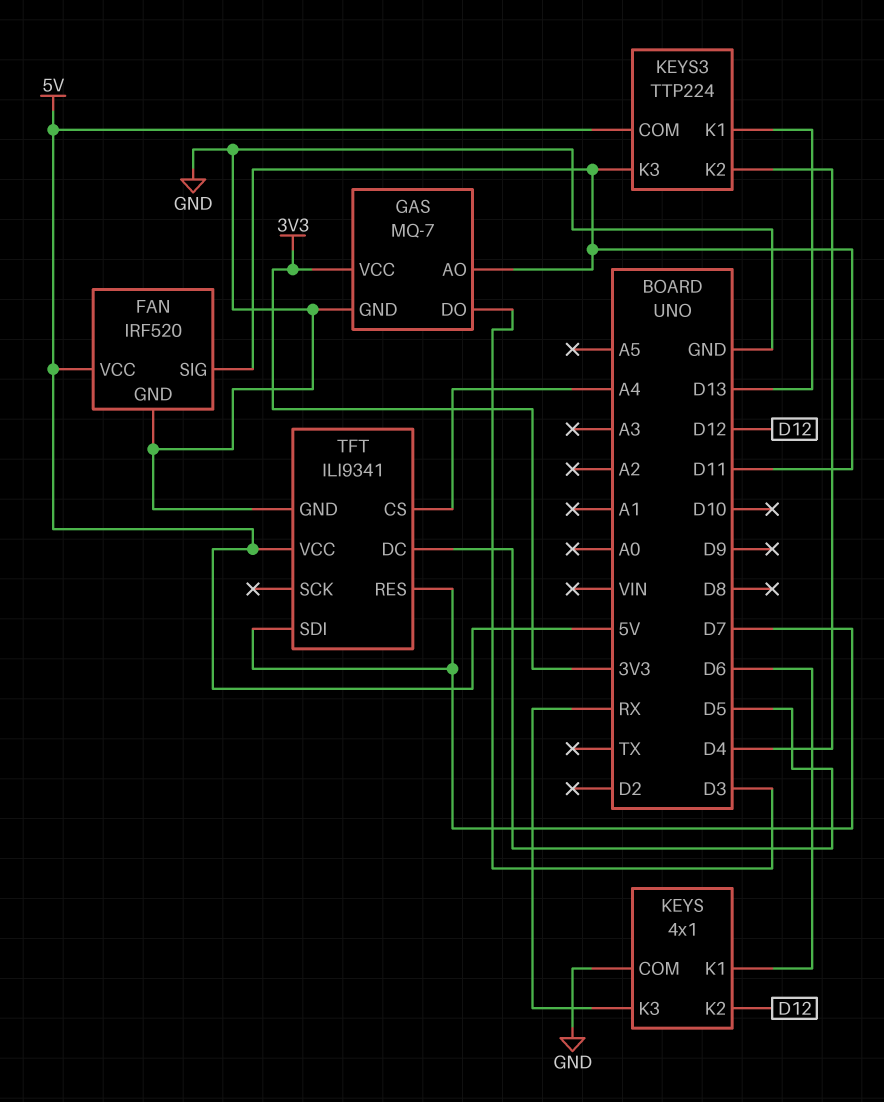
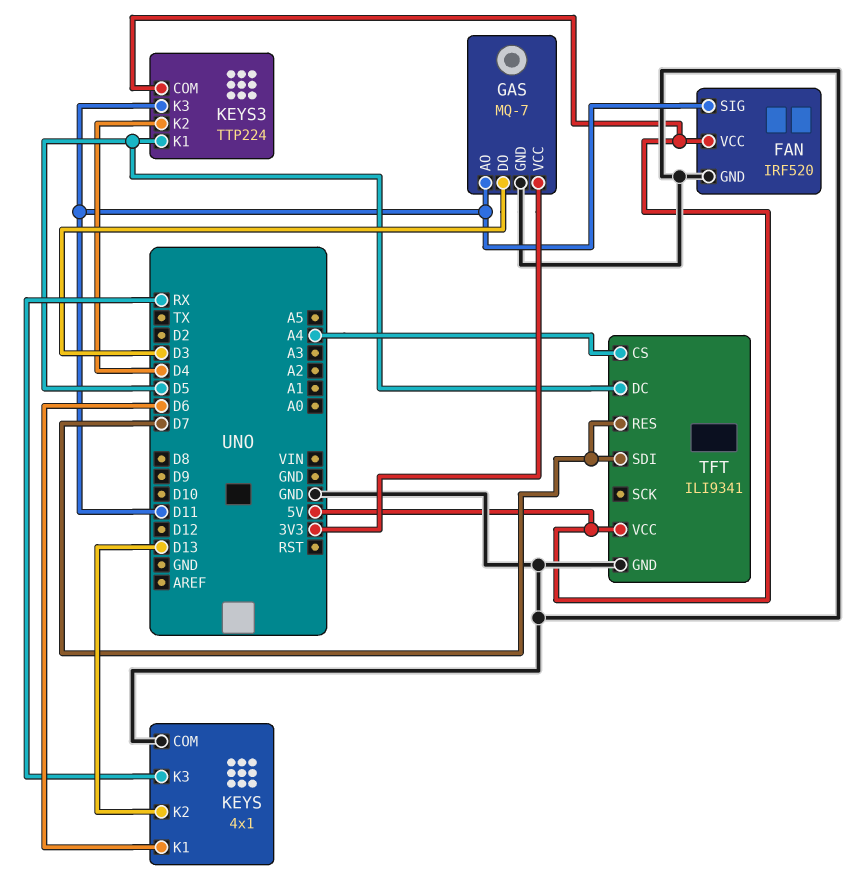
KEYS pin K2: D12 -> D13
KEYS3 pin K1: D13 -> D5

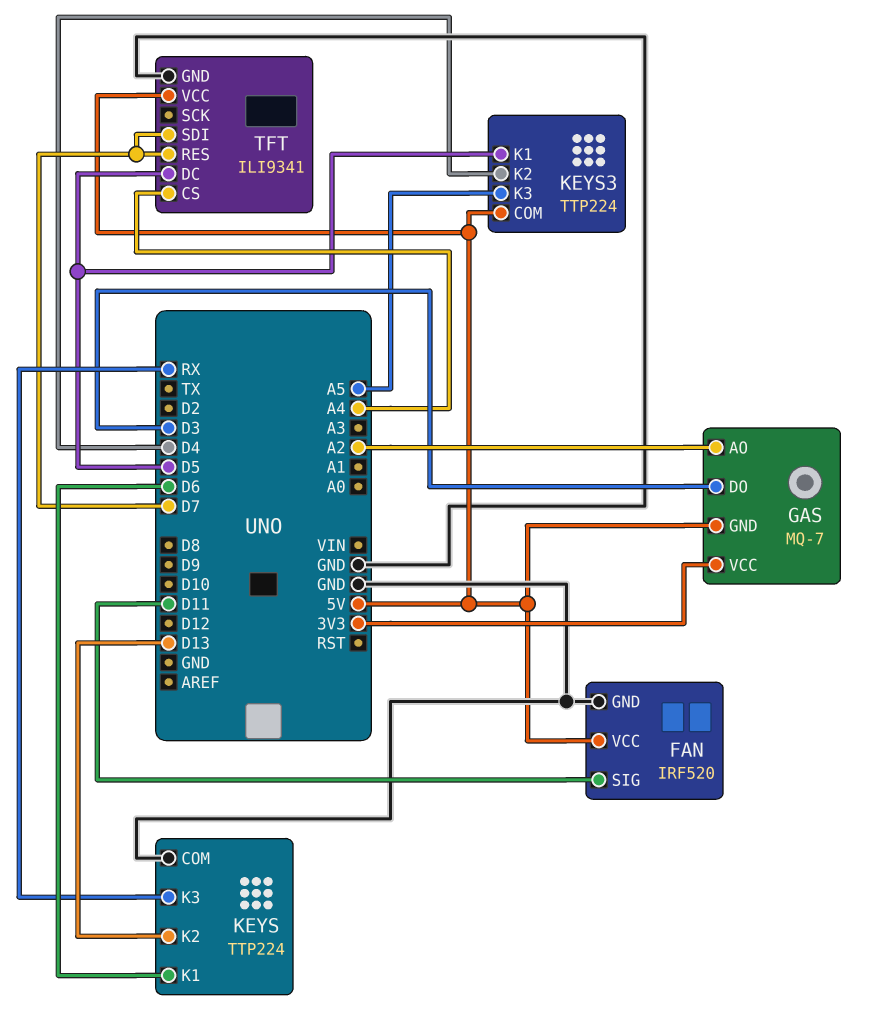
GAS pin AO: D11 -> A2
GAS pin GND: GND -> 5V
KEYS: 4x1 -> TTP224
KEYS3 pin K3: D11 -> A5

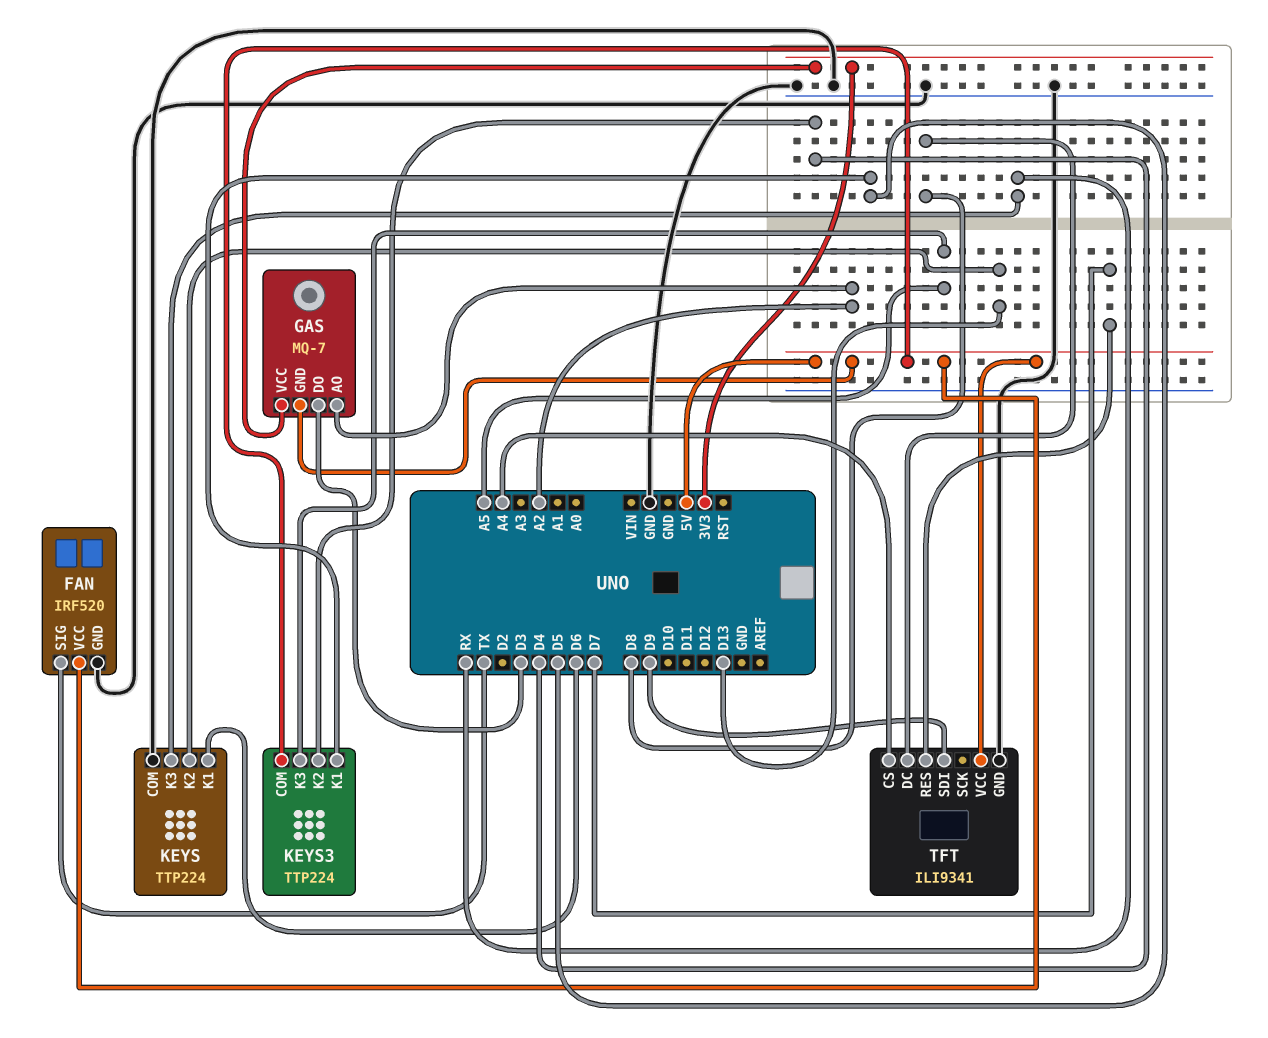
FAN pin SIG: D11 -> TX
TFT pin DC: D5 -> D8
TFT pin SDI: D7 -> D9

